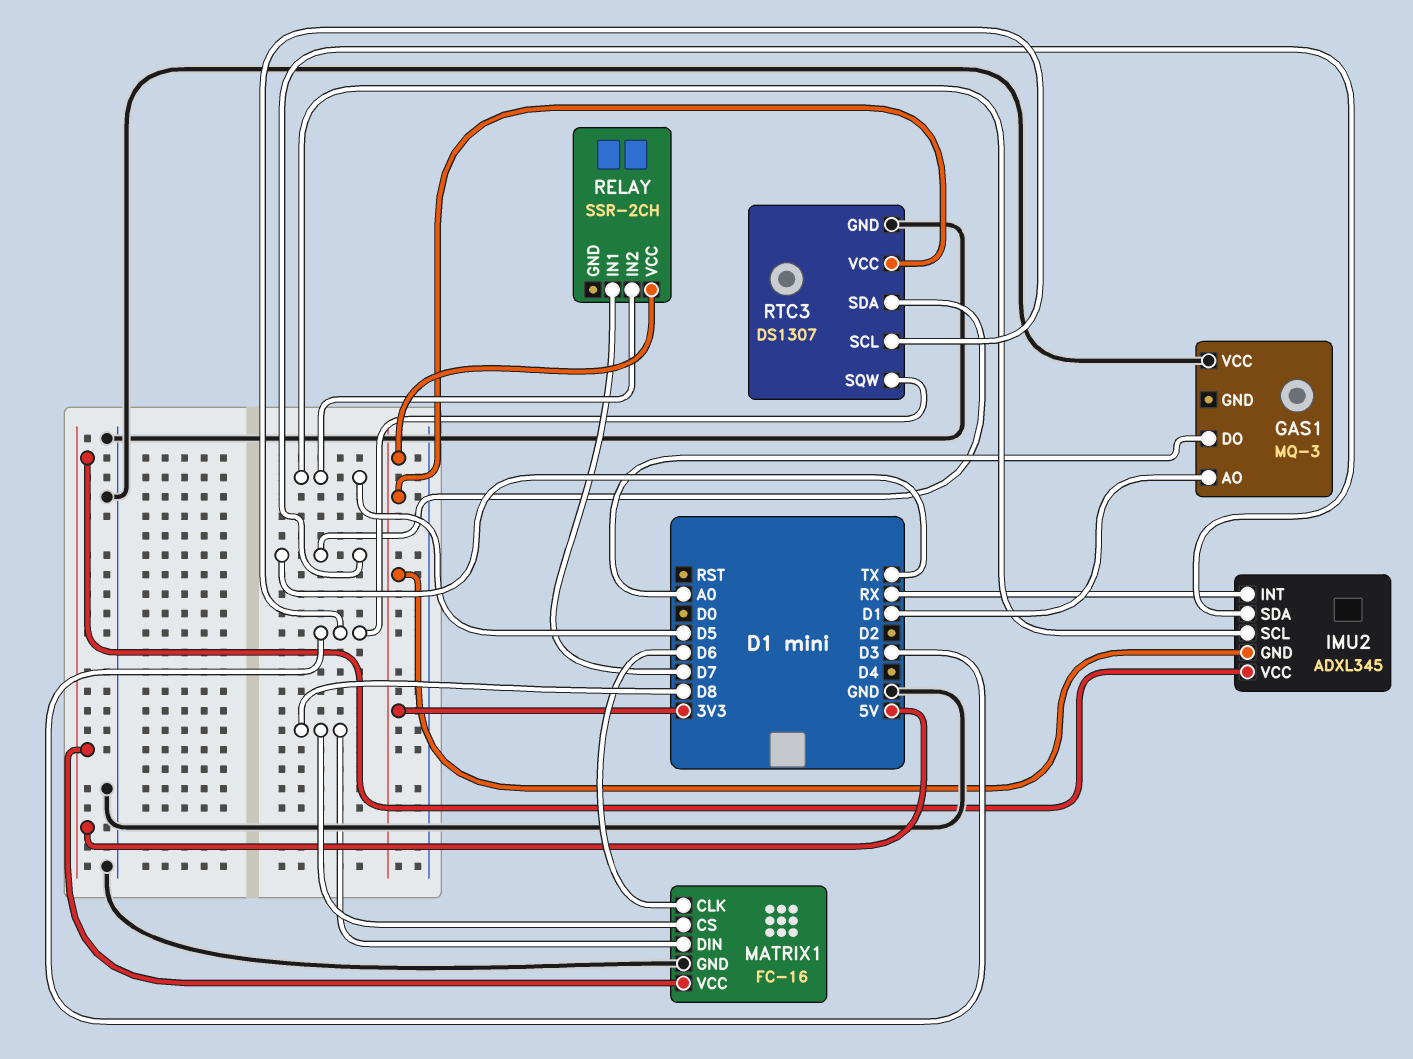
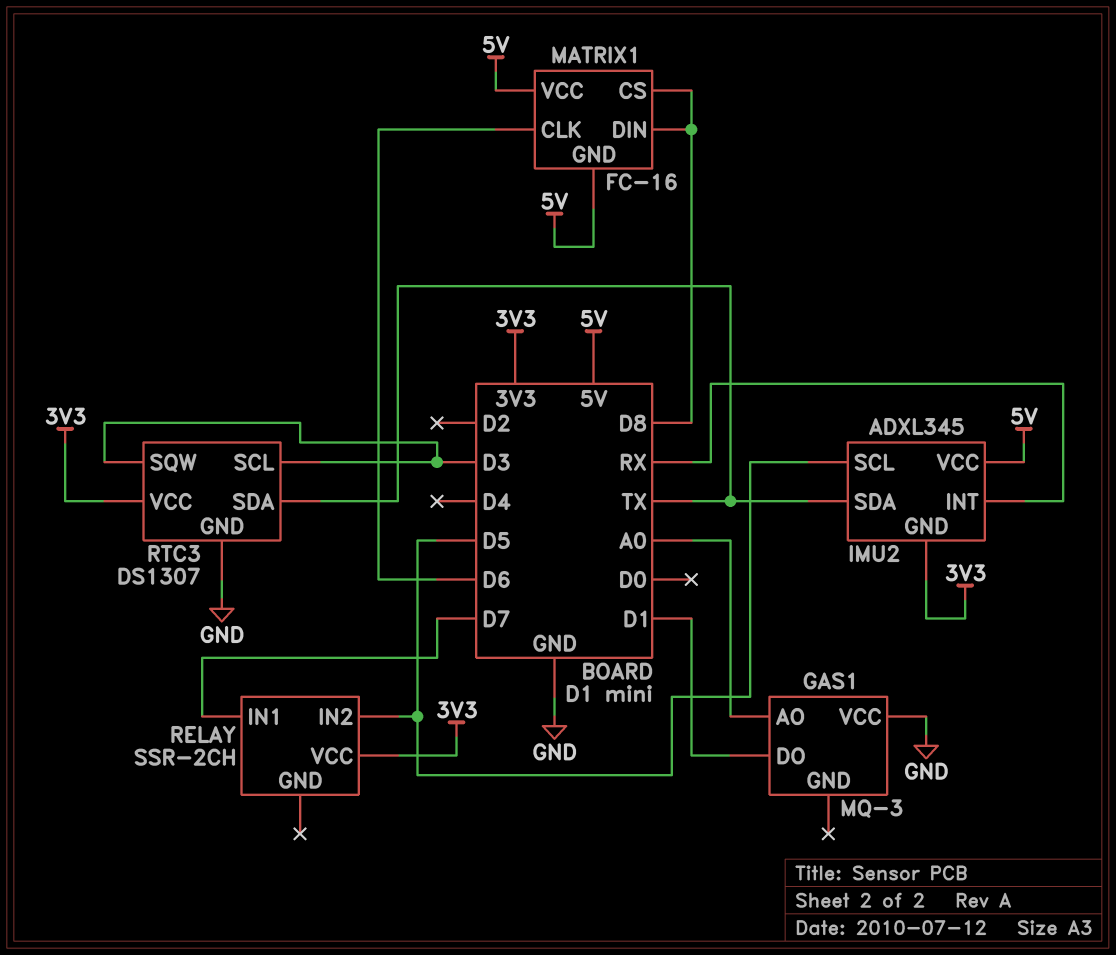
GAS1 pin AO: D1 -> A0
GAS1 pin DO: A0 -> D1
MATRIX1 pin GND: GND -> 5V

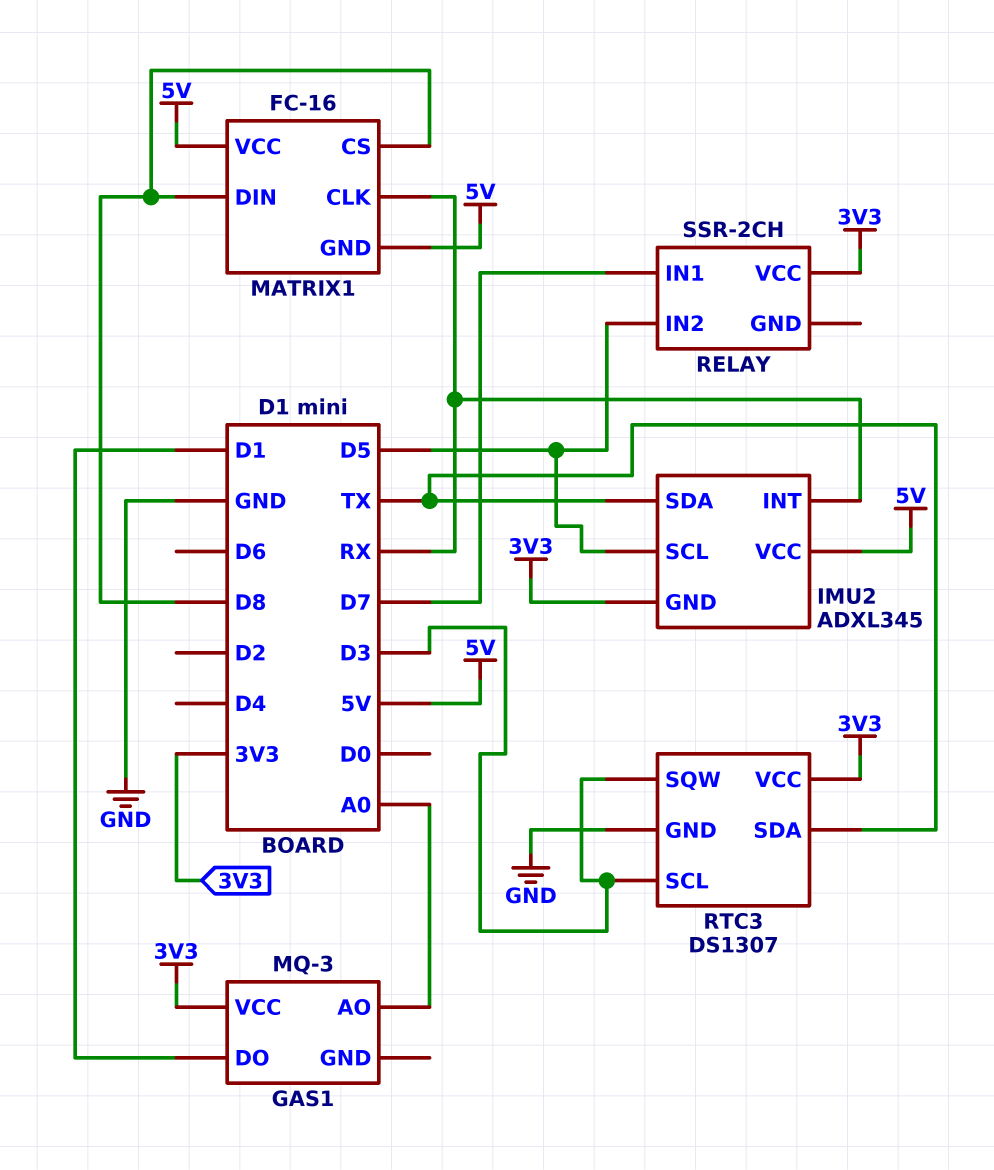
GAS1 pin VCC: GND -> 3V3
MATRIX1 pin CLK: D6 -> RX

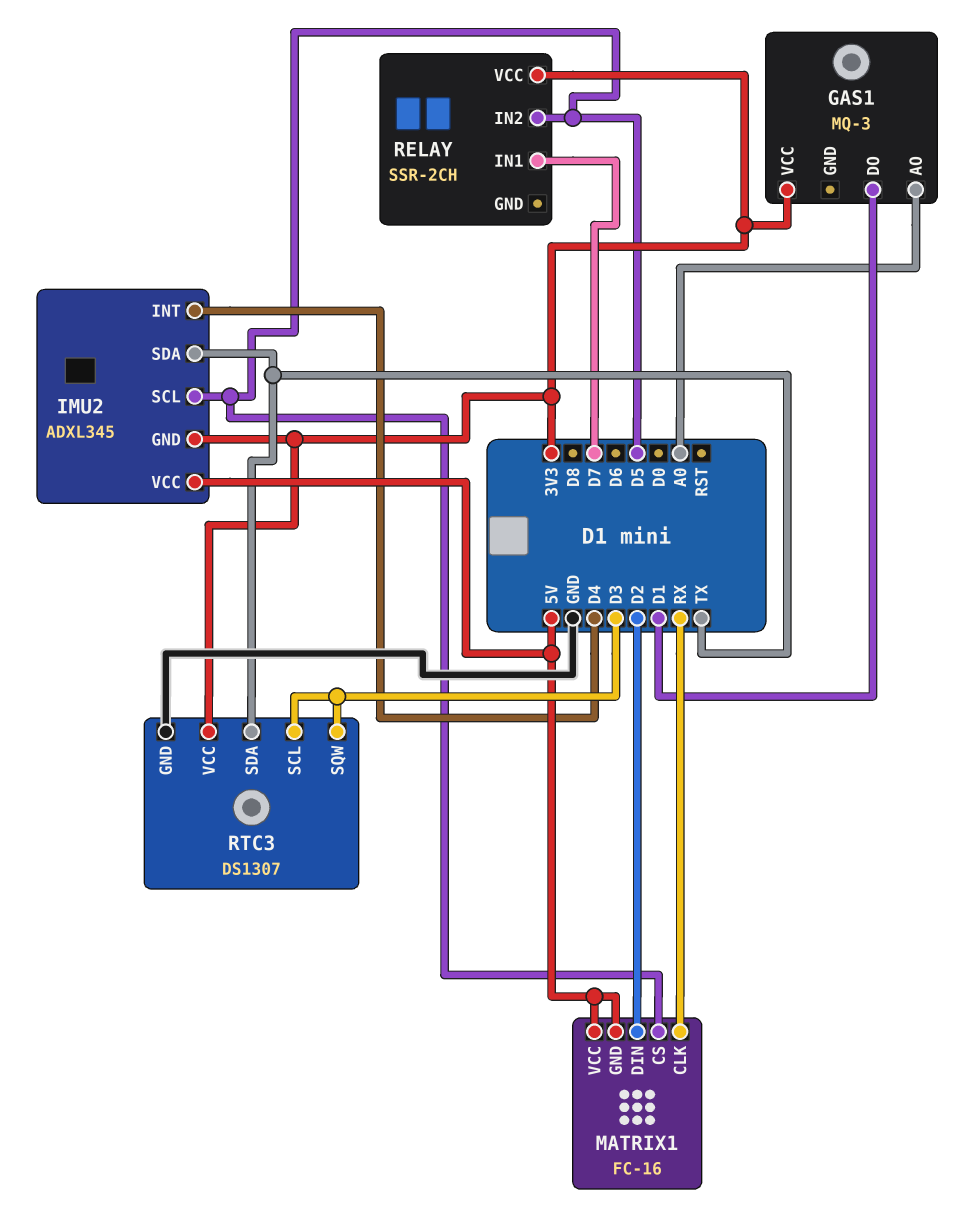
IMU2 pin INT: RX -> D4
MATRIX1 pin CS: D8 -> D5
MATRIX1 pin DIN: D8 -> D2

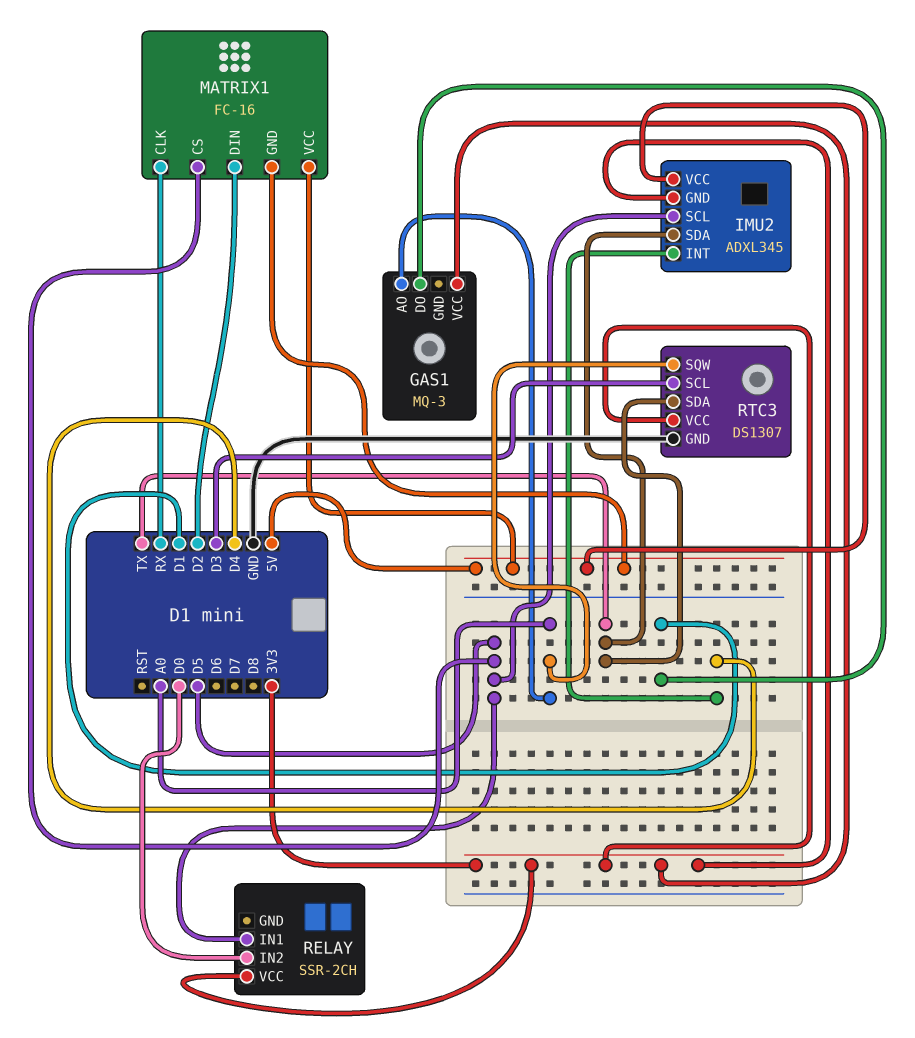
RELAY pin IN1: D7 -> D5
RELAY pin IN2: D5 -> D0
RTC3 pin SQW: D3 -> A0

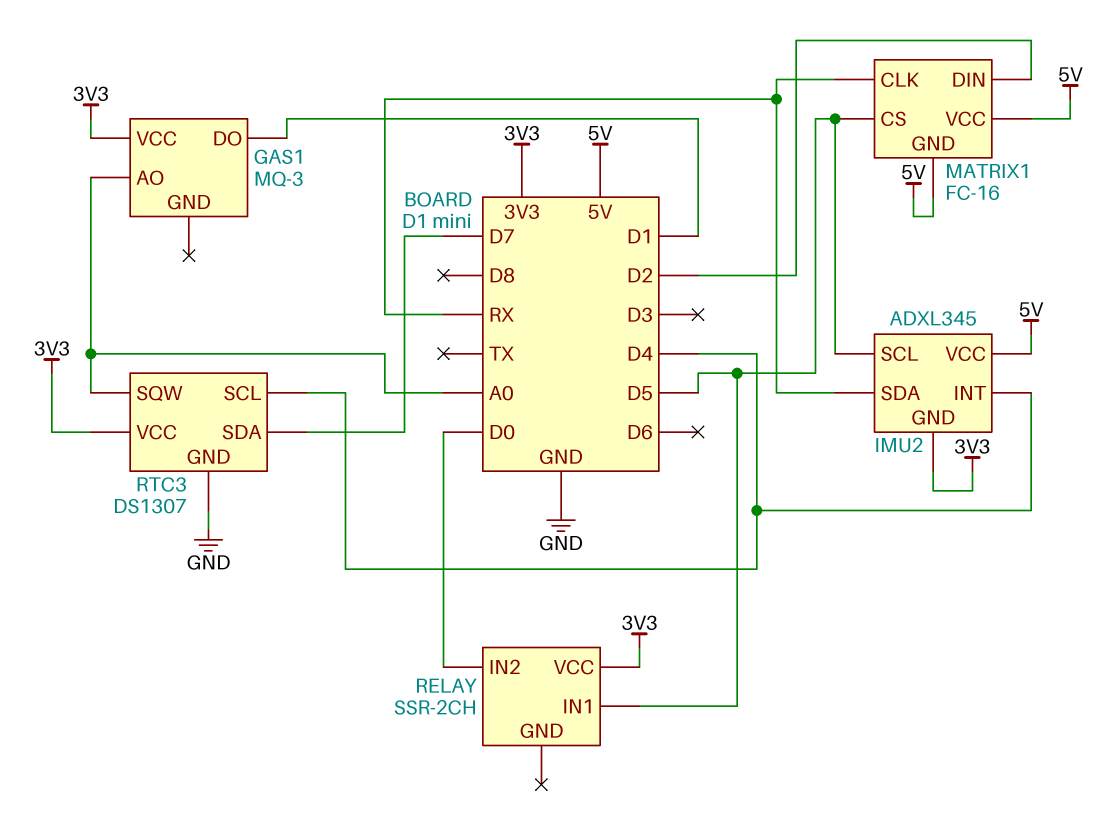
IMU2 pin SDA: TX -> RX
RTC3 pin SCL: D3 -> D4
RTC3 pin SDA: TX -> D7

